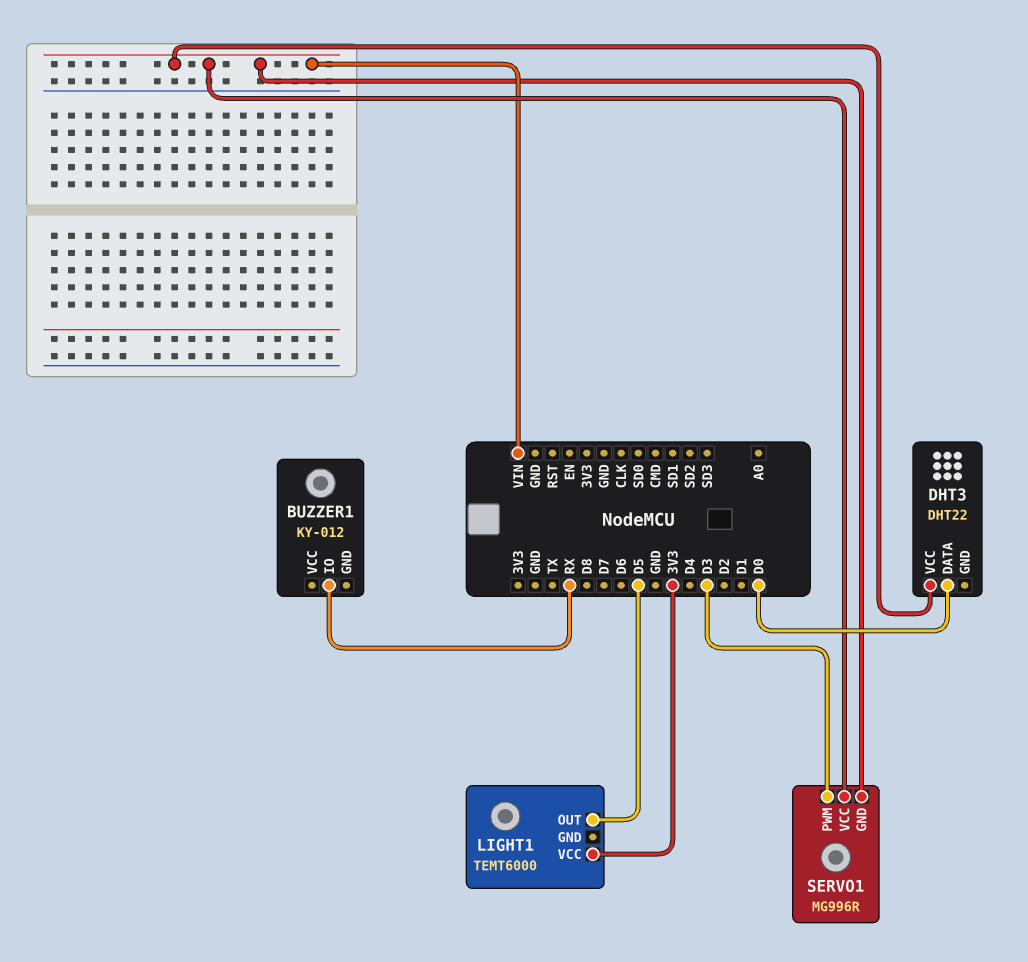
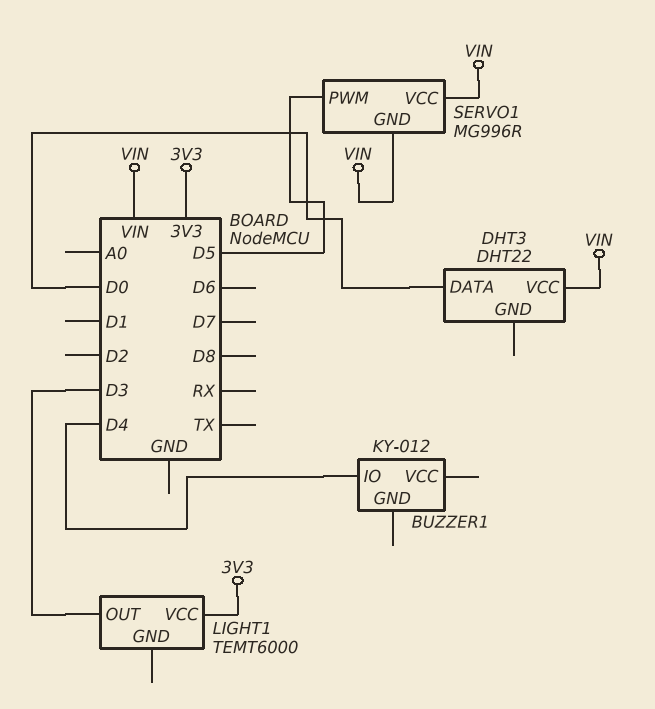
BUZZER1 pin IO: RX -> D4
LIGHT1 pin OUT: D5 -> D3
SERVO1 pin PWM: D3 -> D5

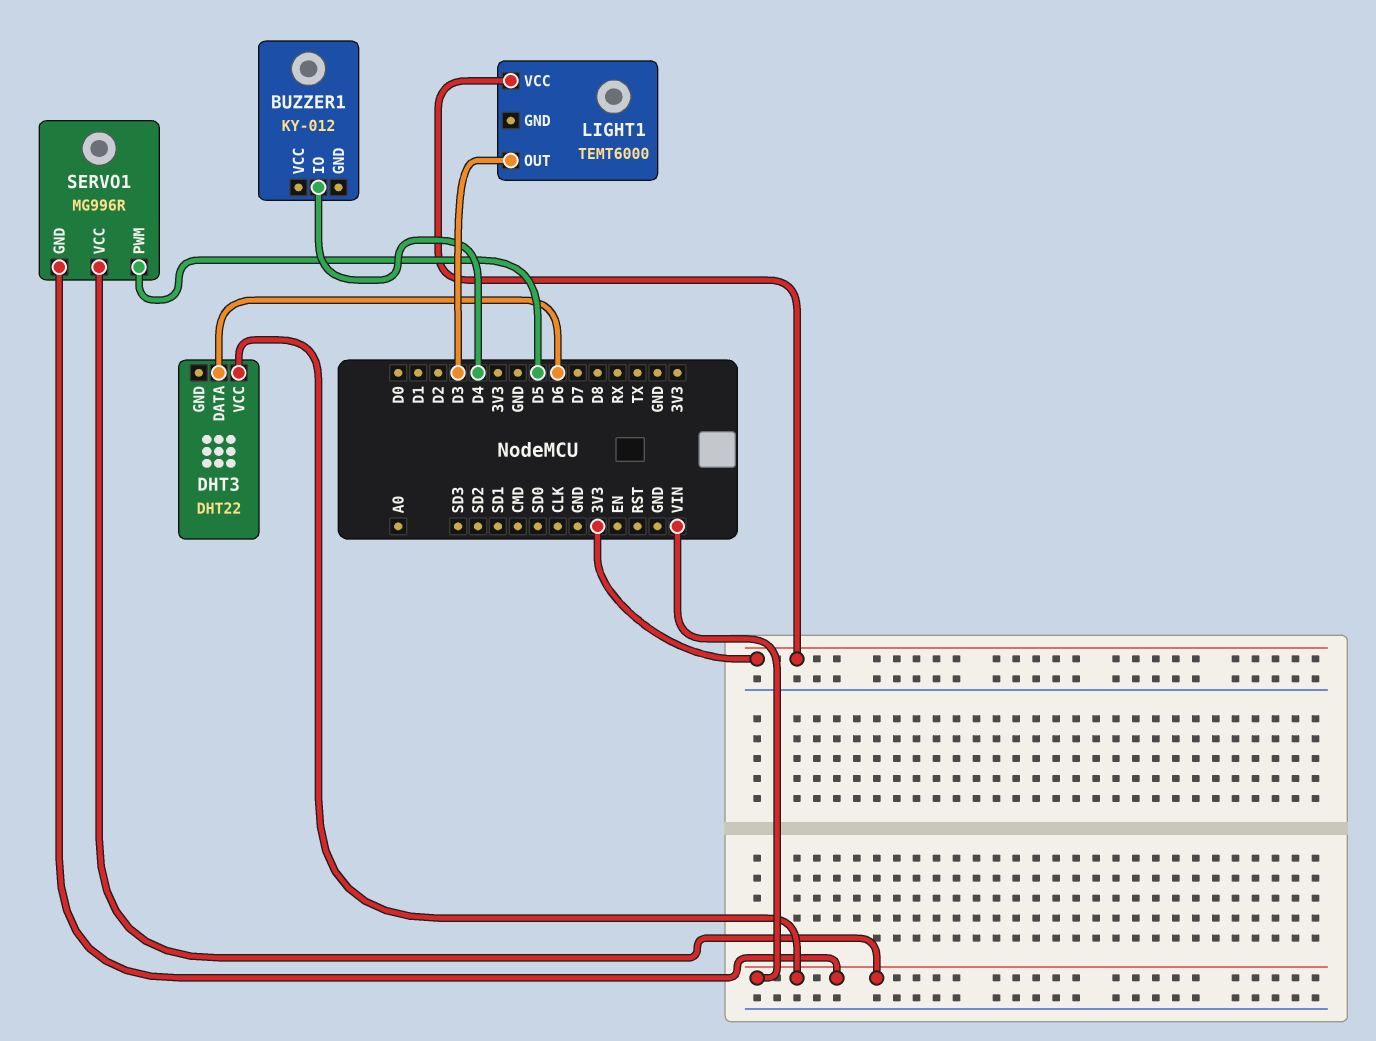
DHT3 pin DATA: D0 -> D6

